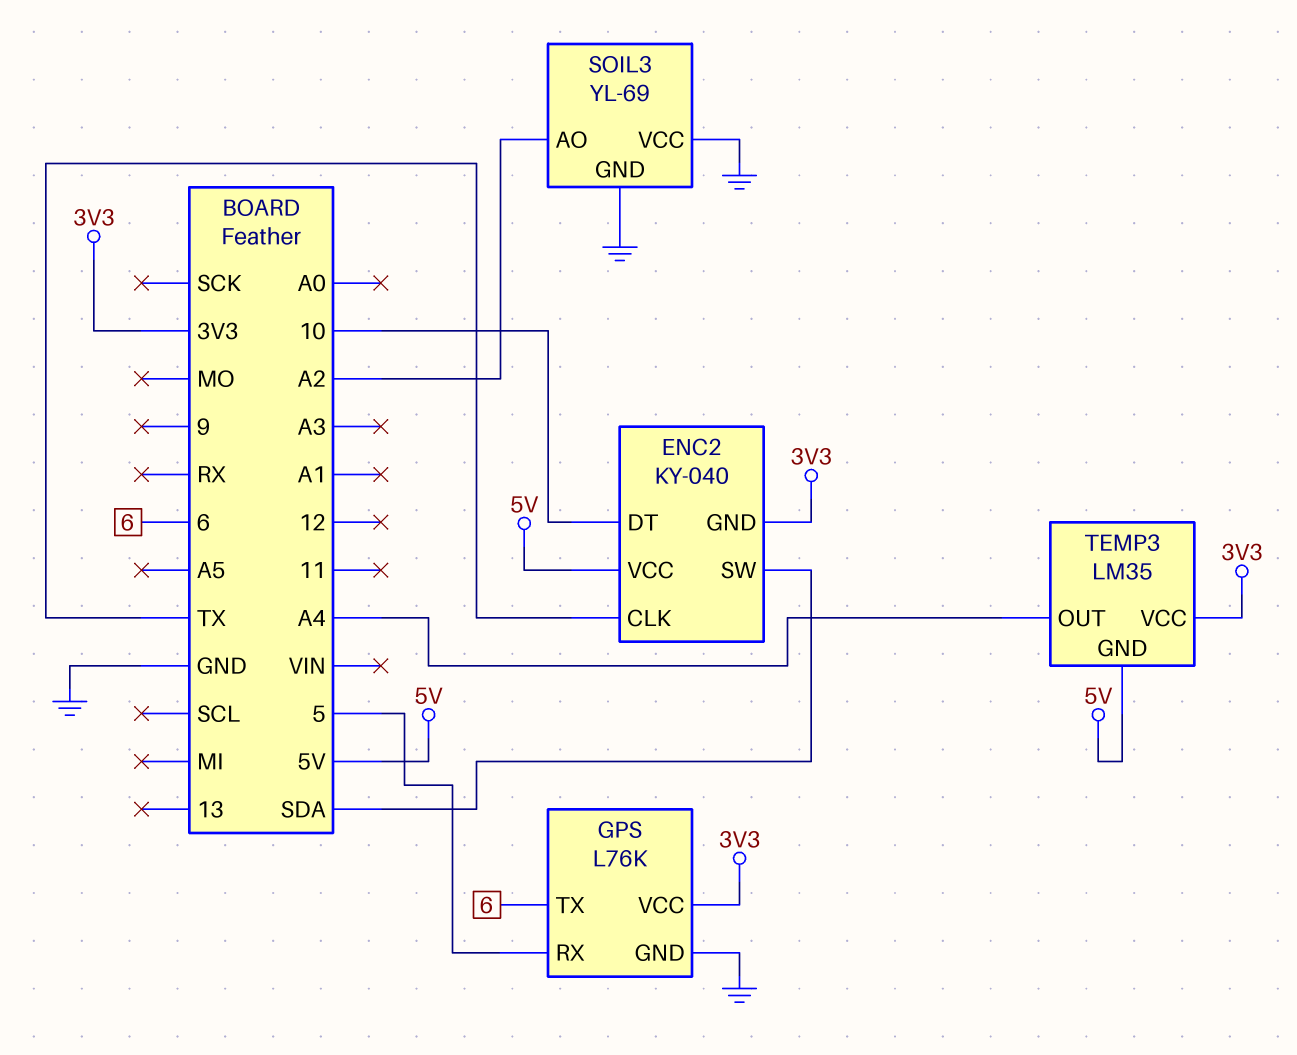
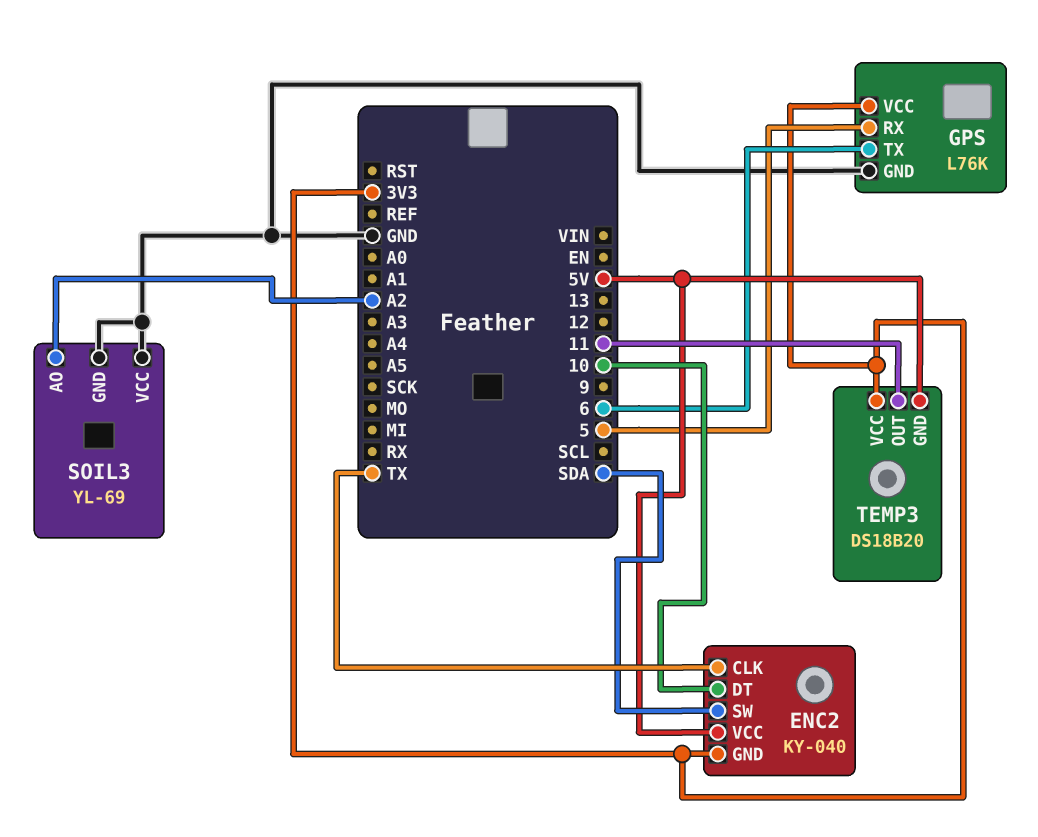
TEMP3: LM35 -> DS18B20
TEMP3 pin OUT: A4 -> 11

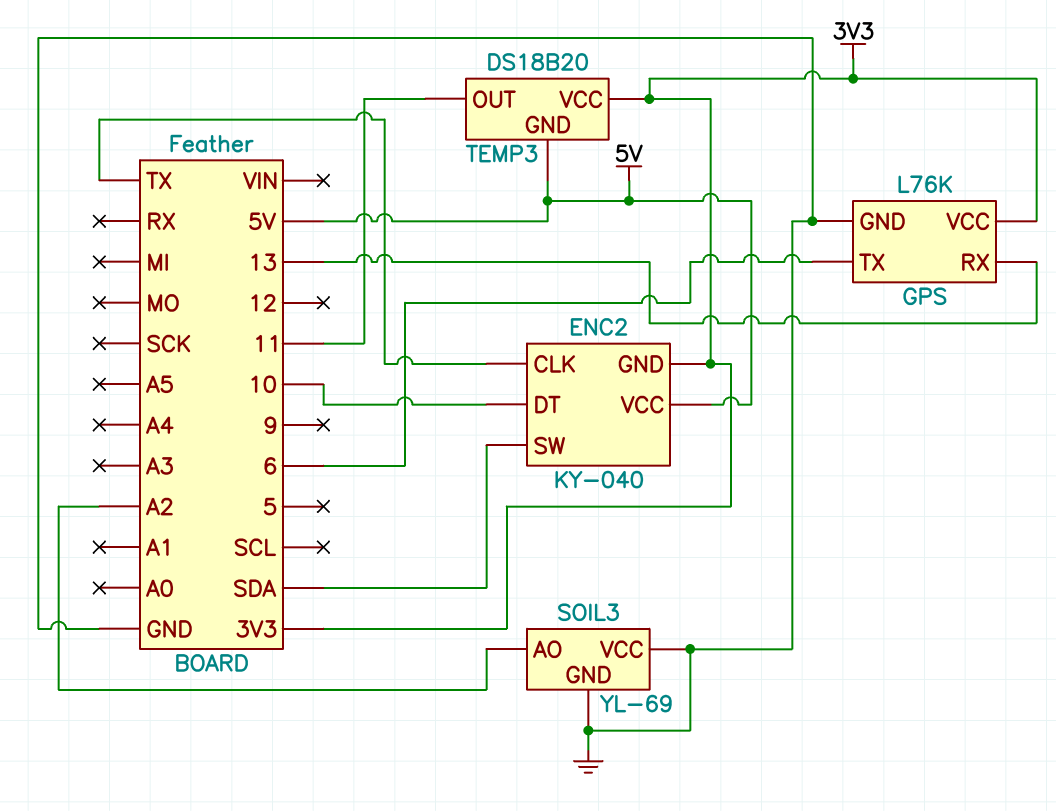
GPS pin RX: 5 -> 13

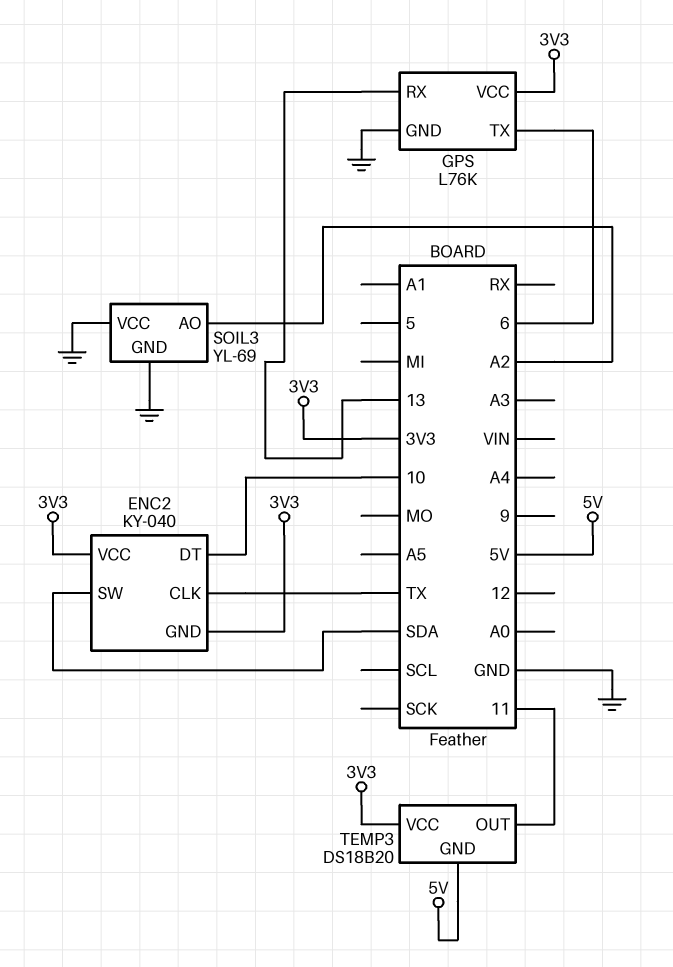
ENC2 pin VCC: 5V -> 3V3

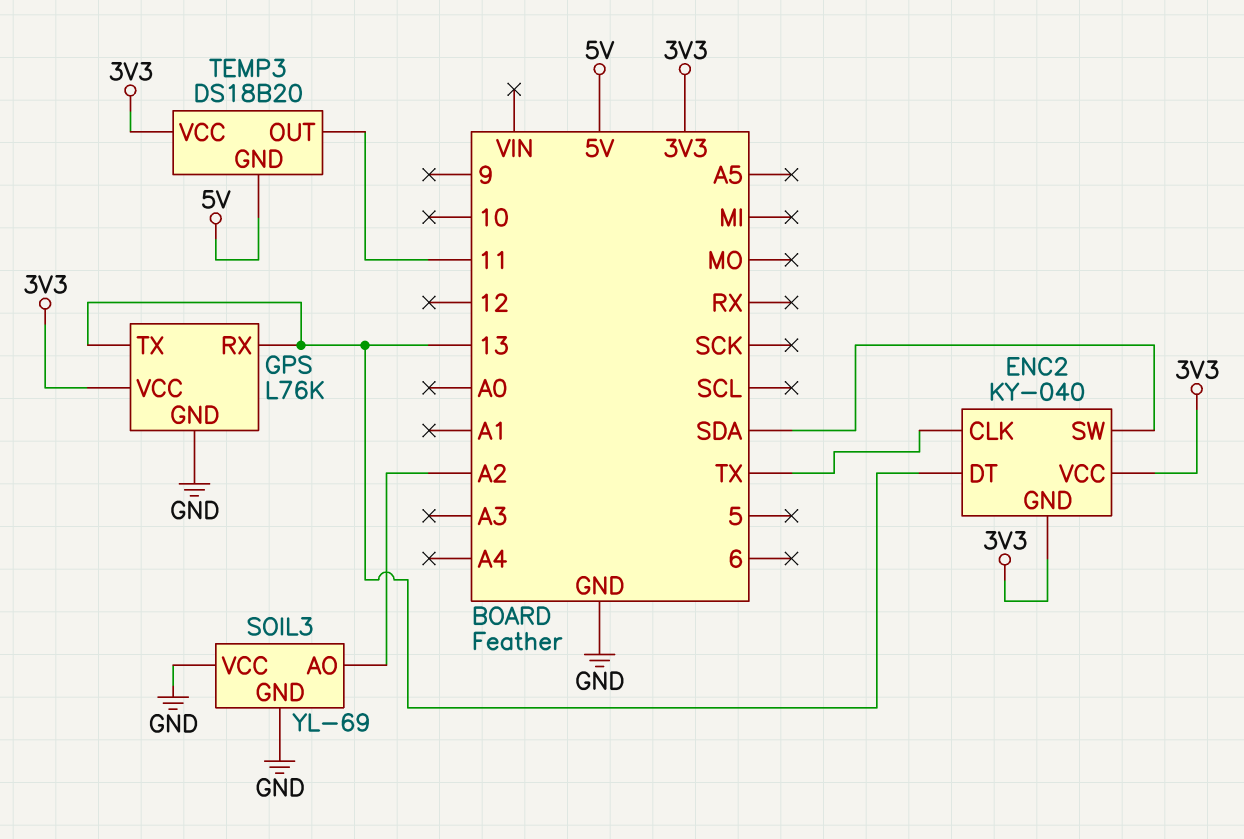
ENC2 pin DT: 10 -> 13
GPS pin TX: 6 -> 13

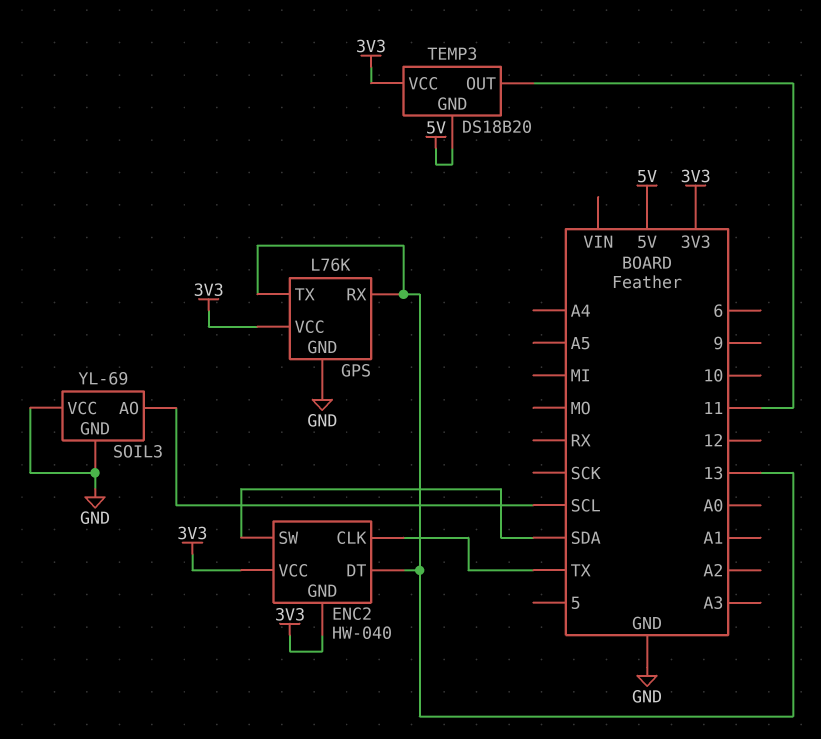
ENC2: KY-040 -> HW-040
SOIL3 pin AO: A2 -> SCL

